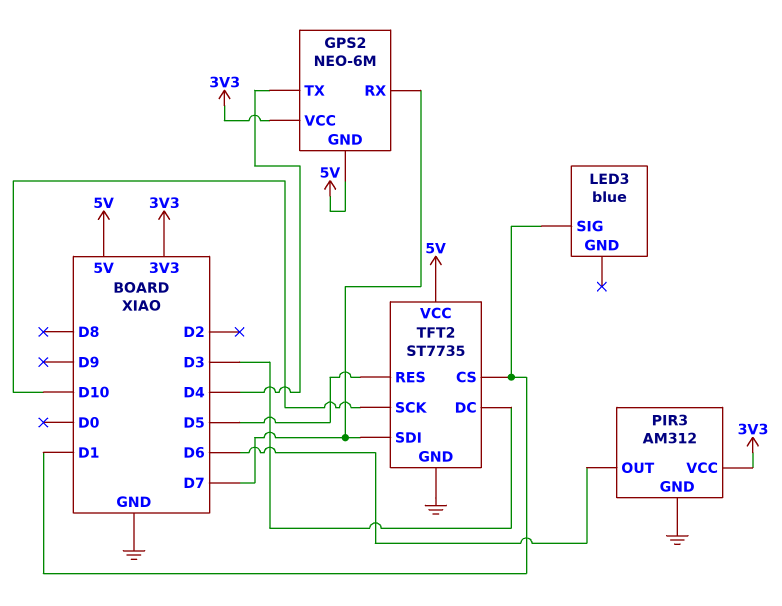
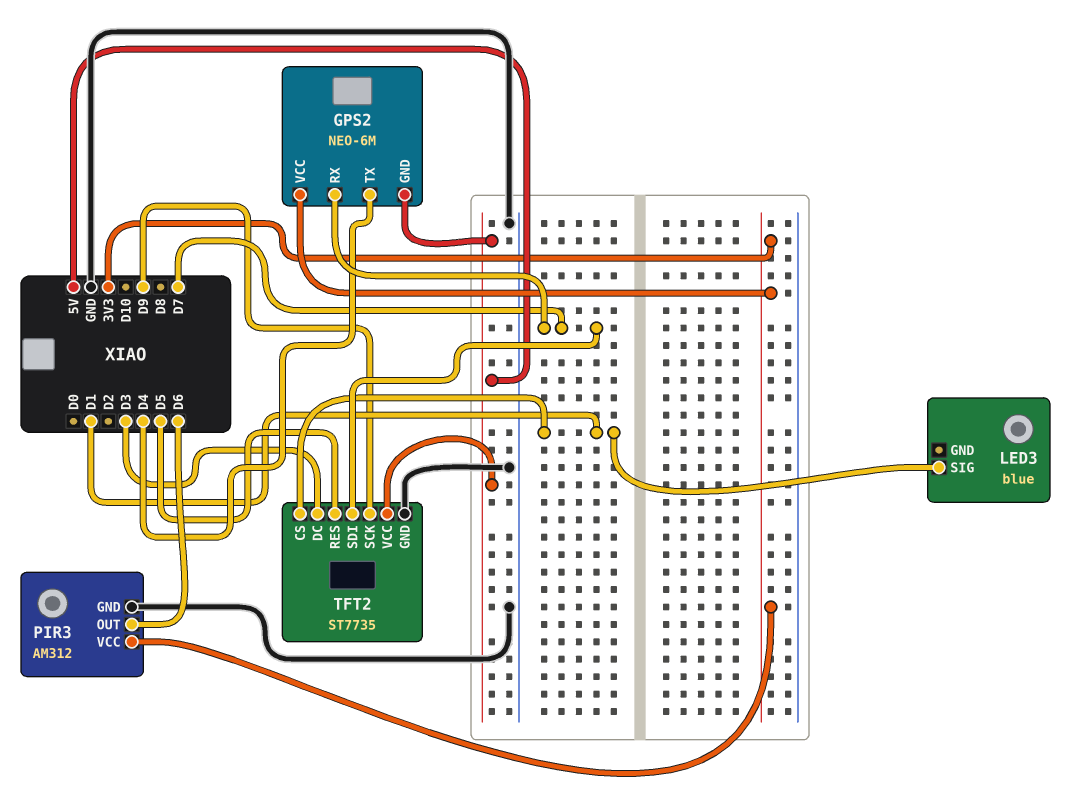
TFT2 pin SCK: D10 -> D9

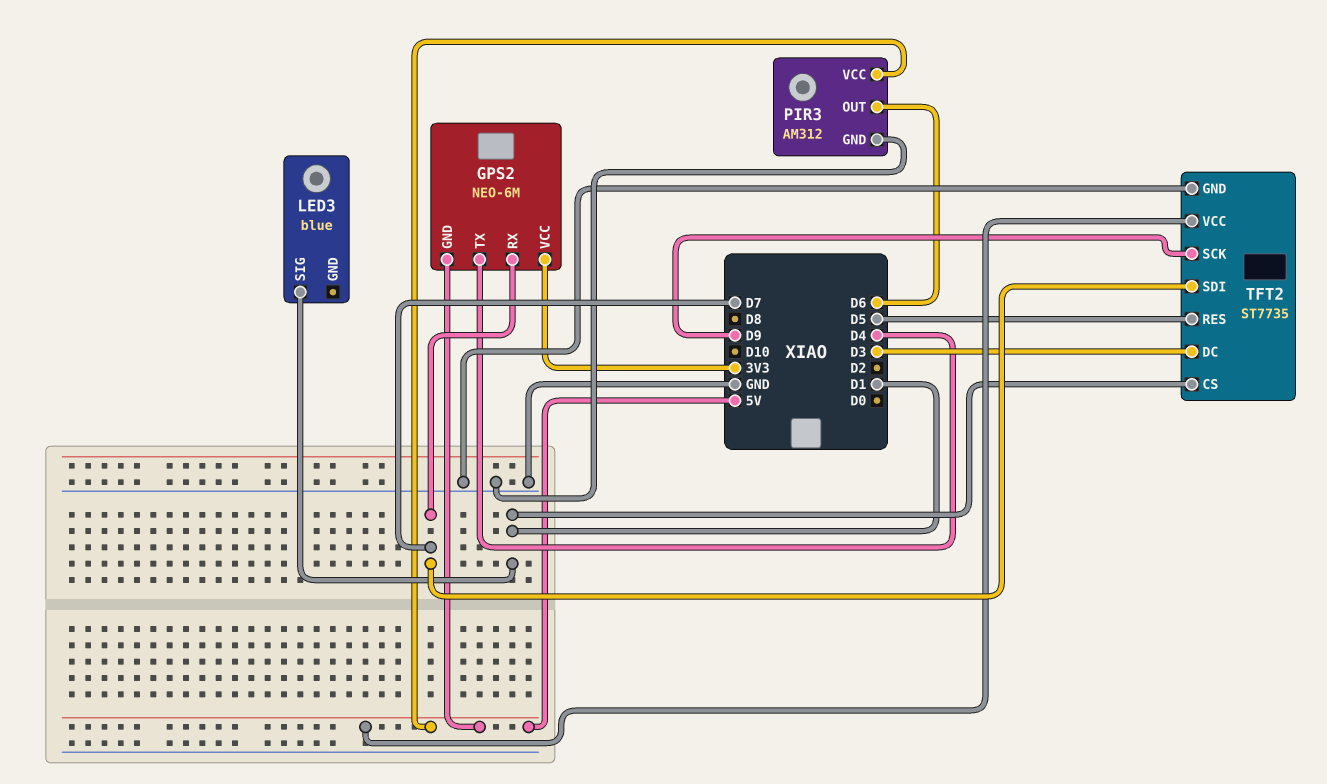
PIR3 pin VCC: 3V3 -> 5V

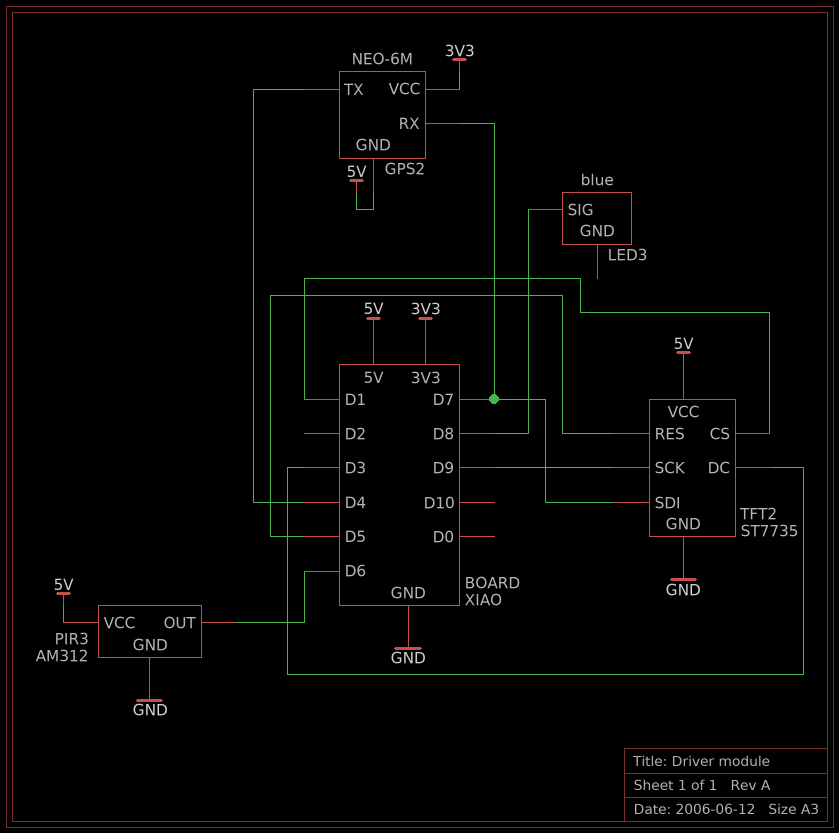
LED3 pin SIG: D1 -> D8

